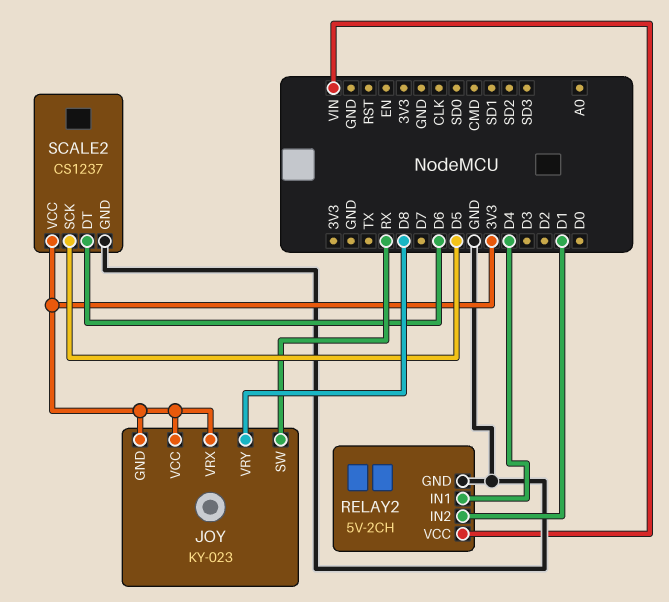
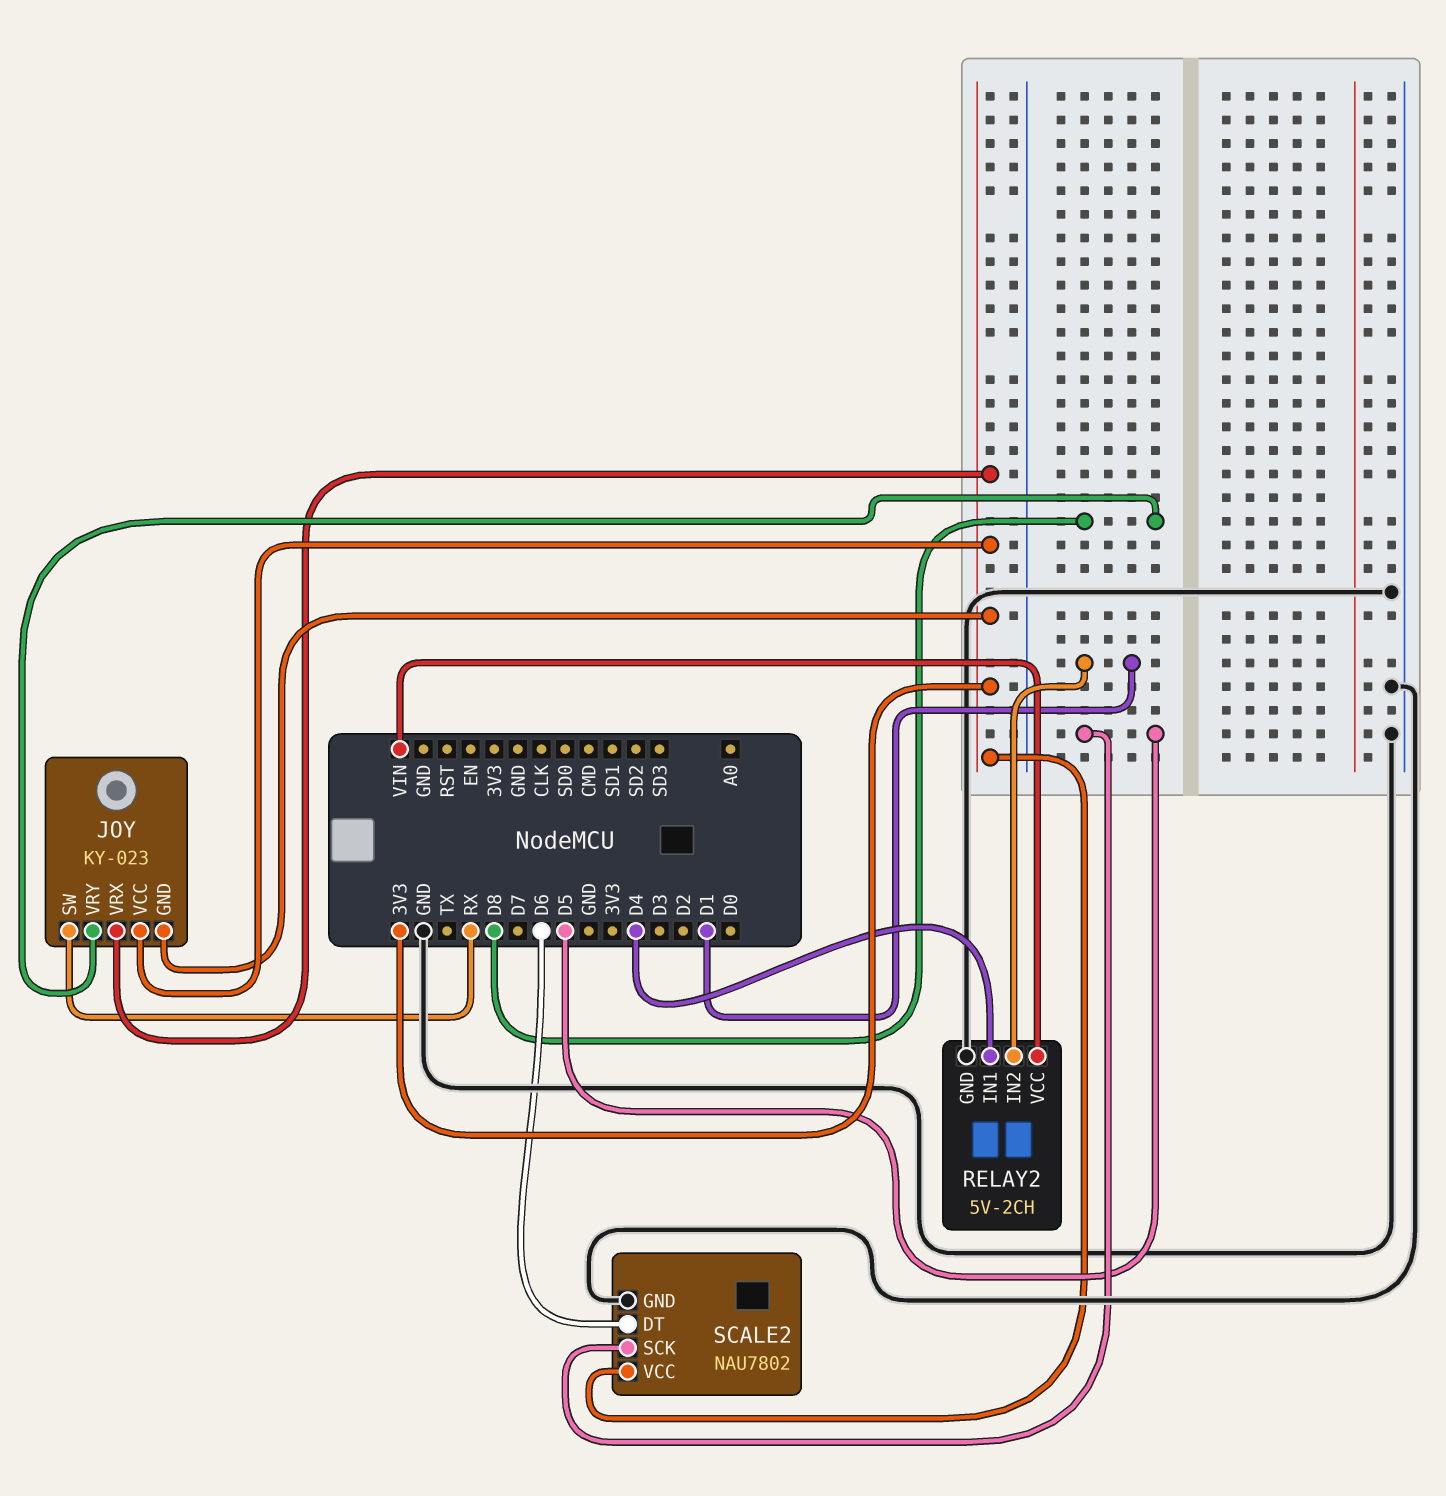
SCALE2: CS1237 -> NAU7802

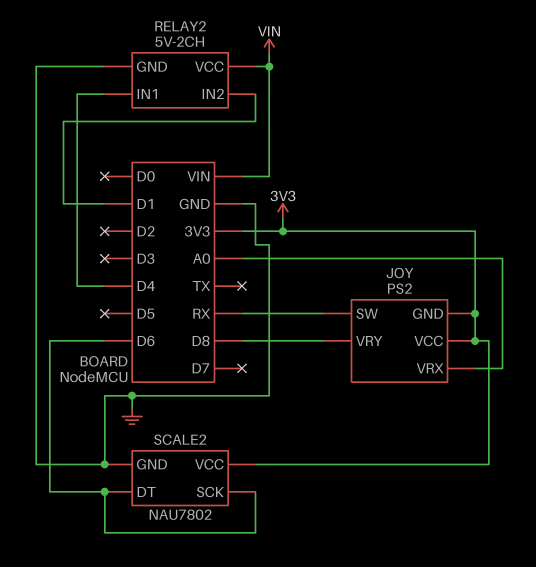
JOY: KY-023 -> PS2
JOY pin VRX: 3V3 -> A0
SCALE2 pin SCK: D5 -> D6

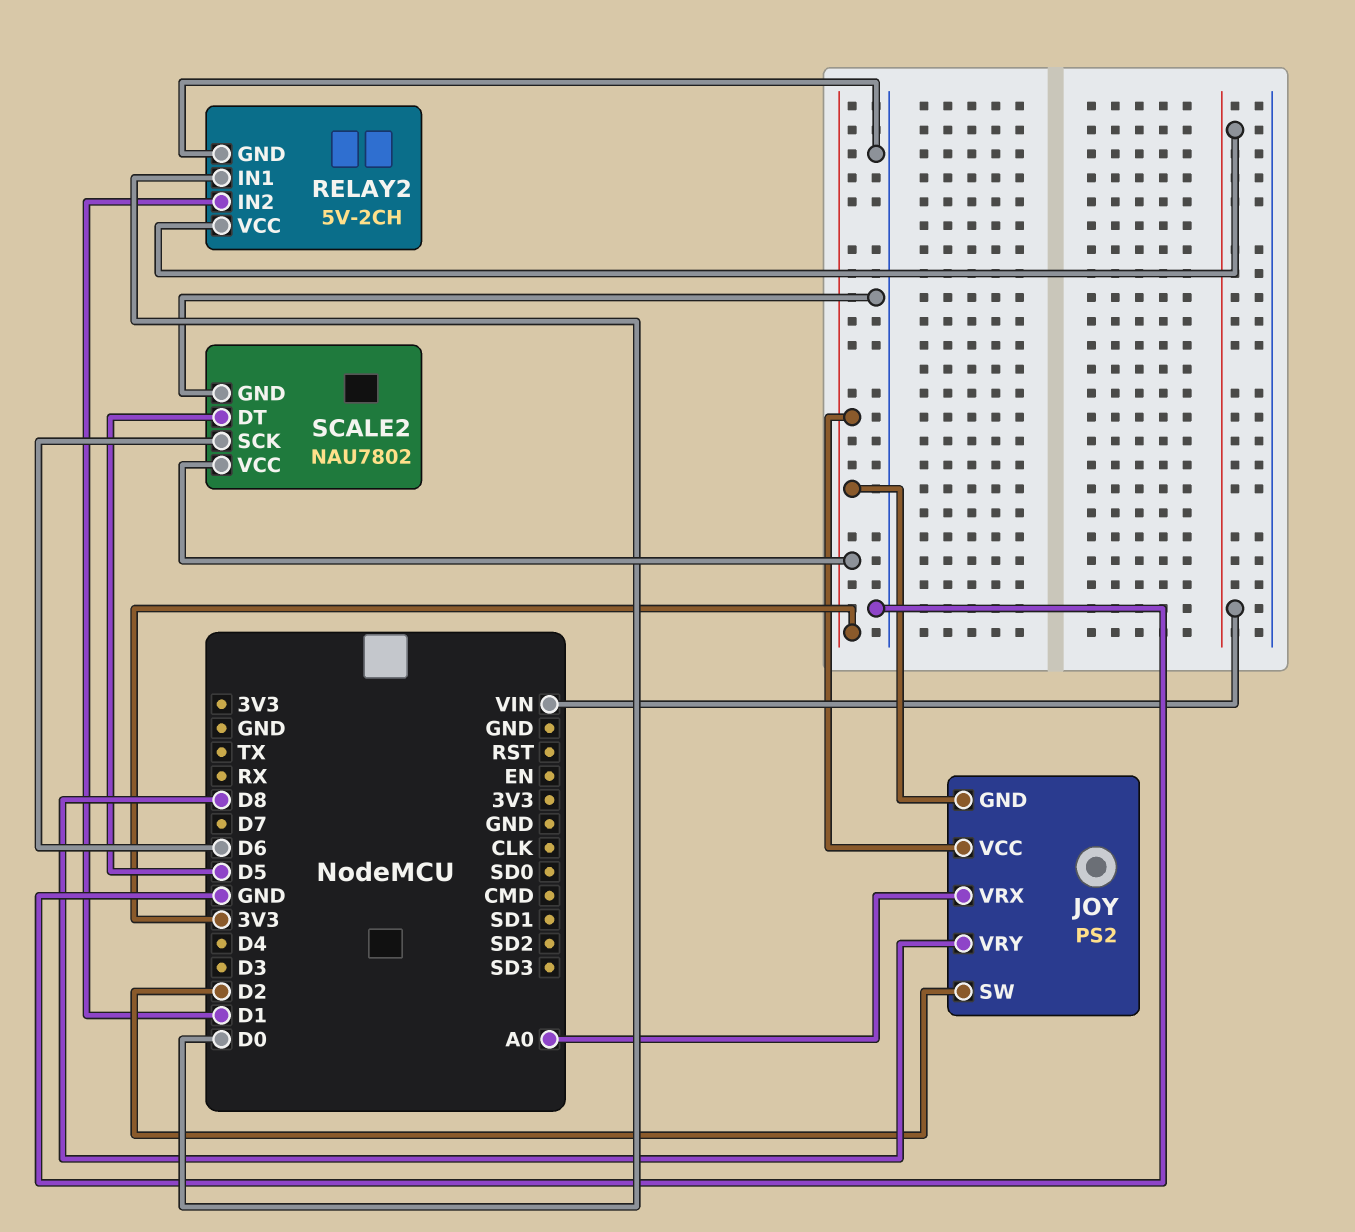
JOY pin SW: RX -> D2
RELAY2 pin IN1: D4 -> D0
SCALE2 pin DT: D6 -> D5

